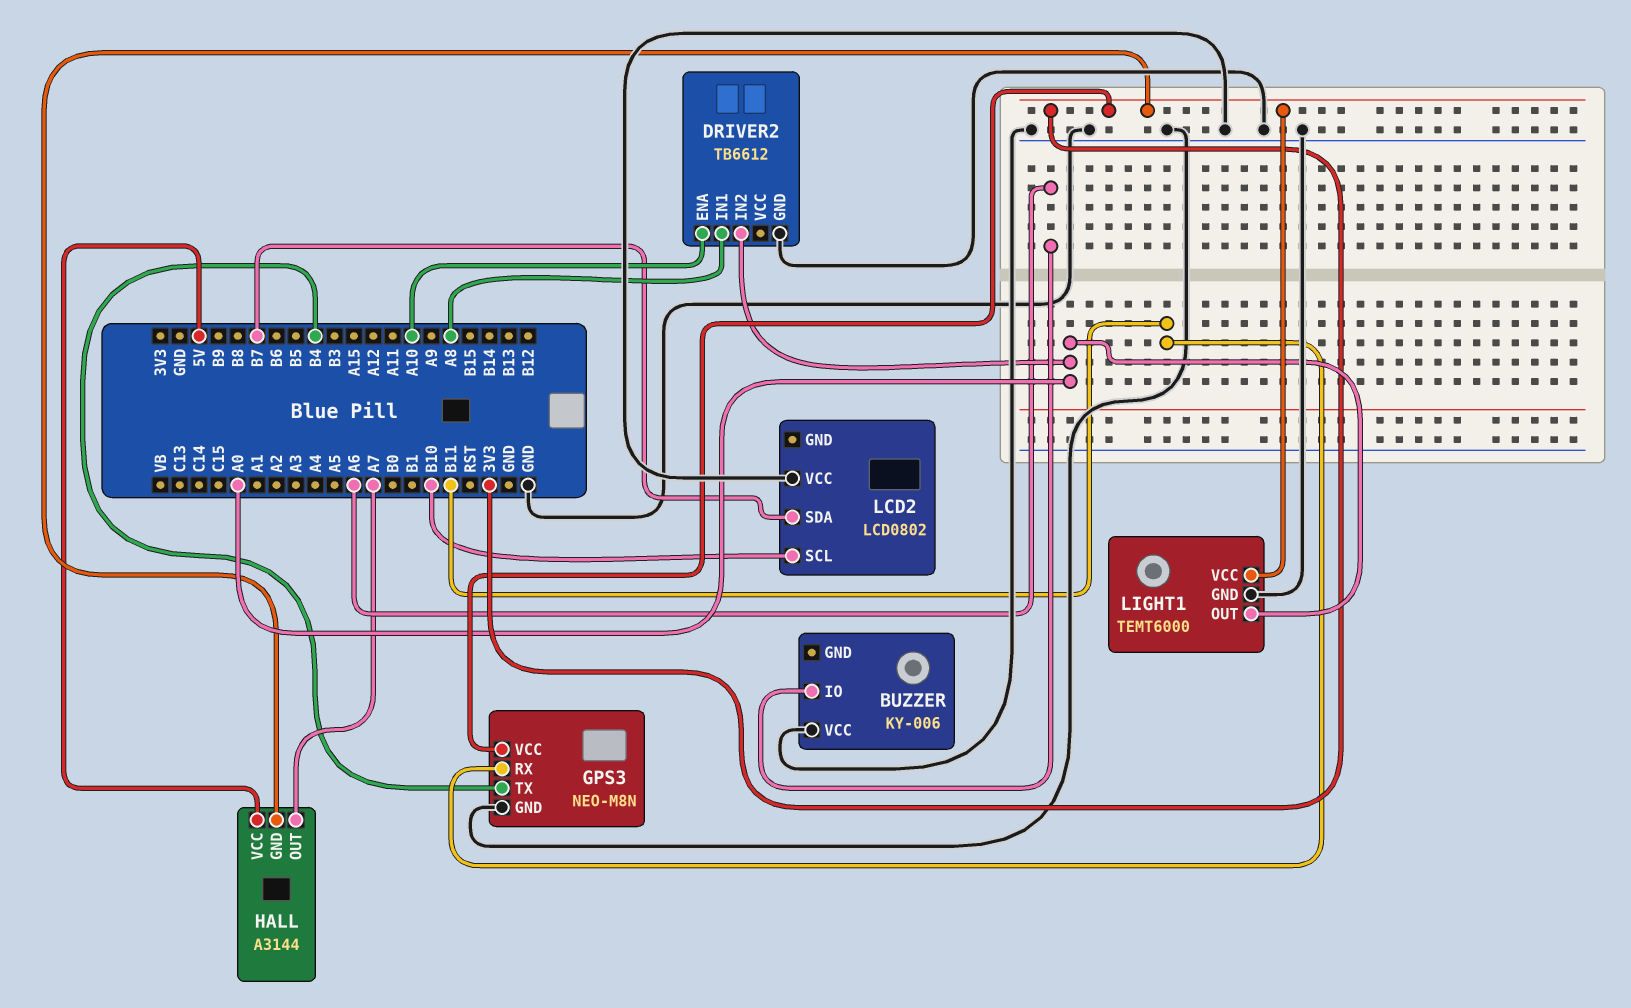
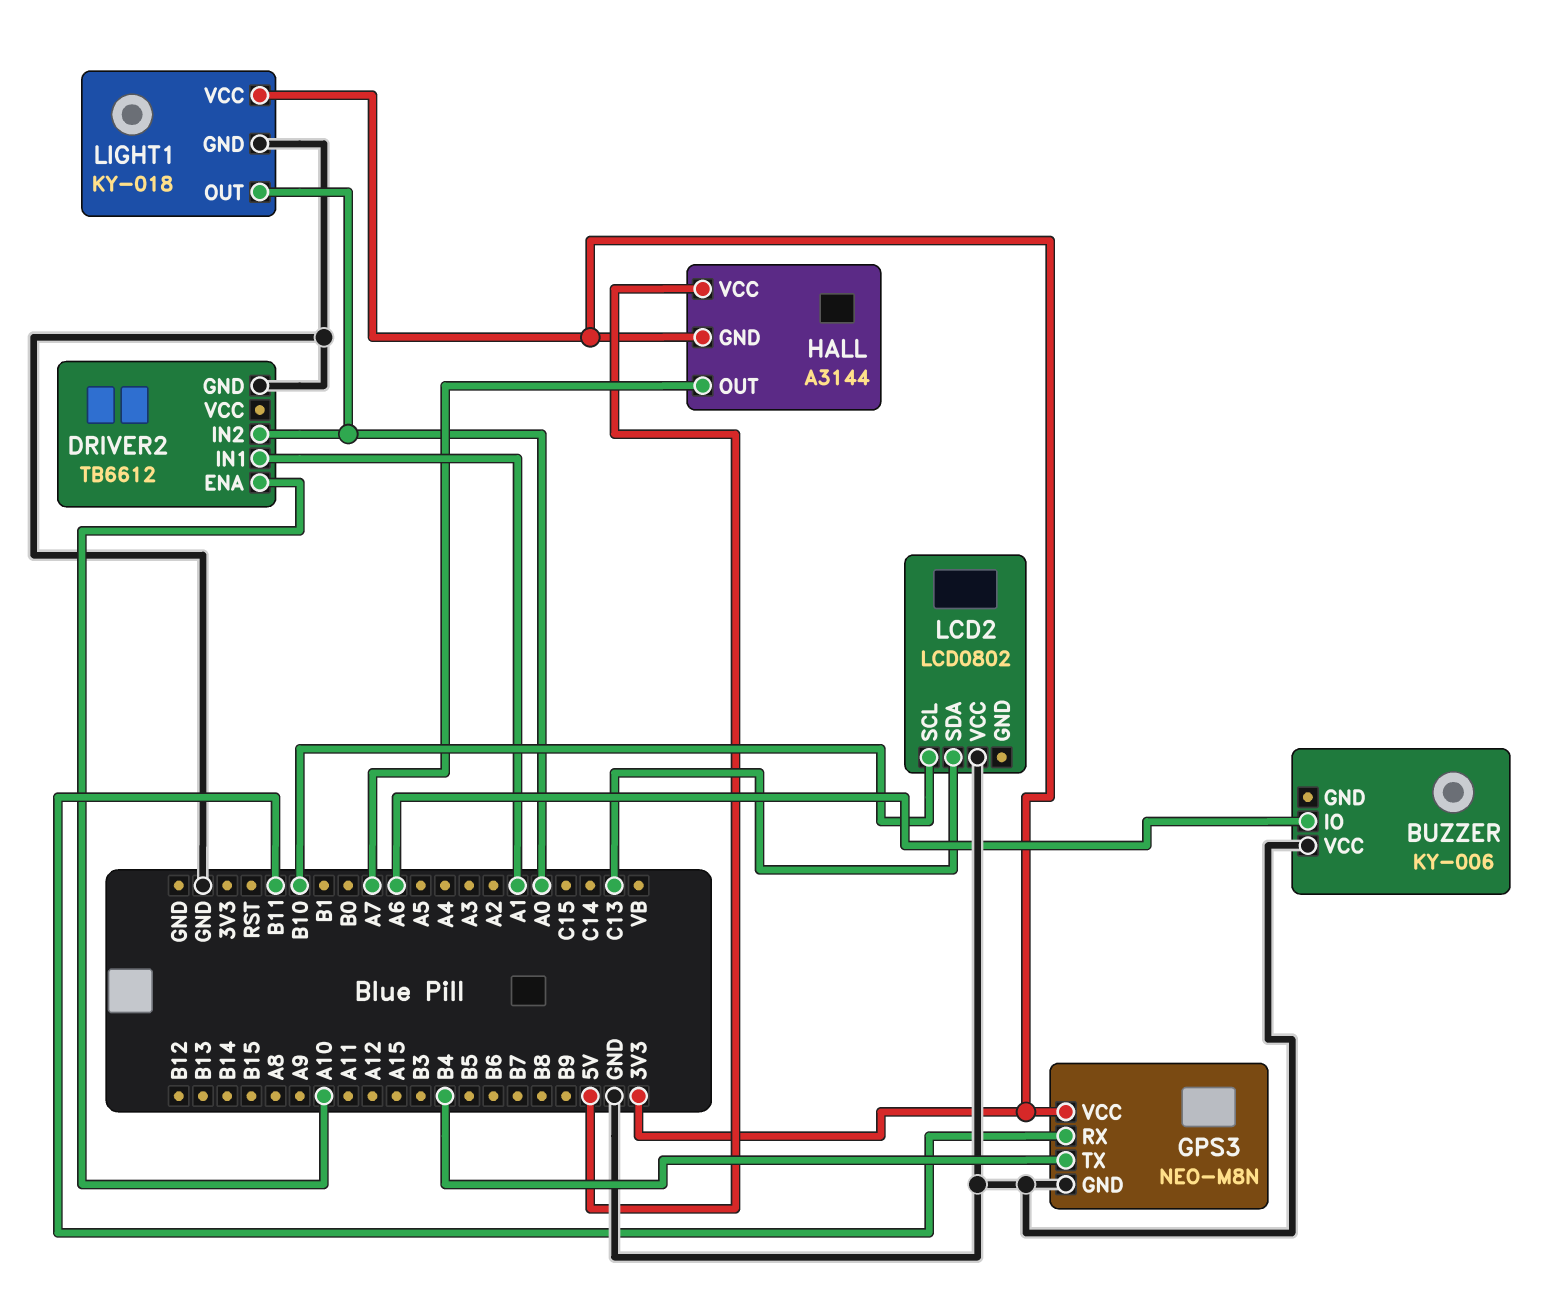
DRIVER2 pin IN1: A8 -> A1
LCD2 pin SDA: B7 -> C13
LIGHT1: TEMT6000 -> KY-018

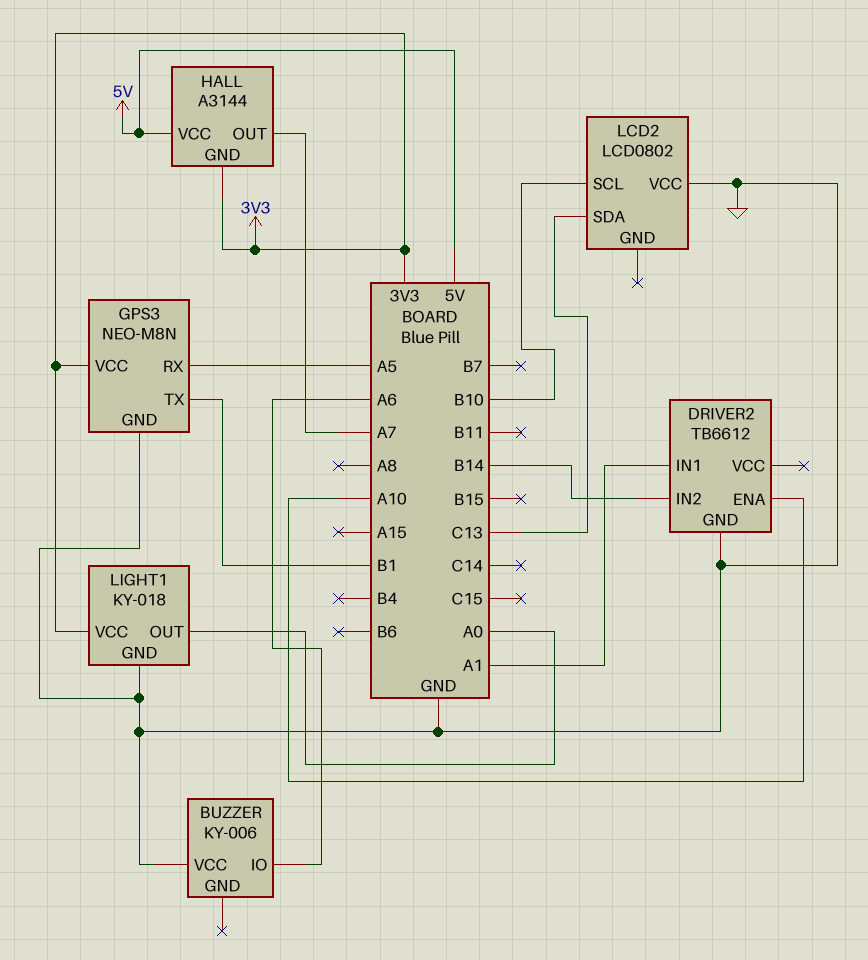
DRIVER2 pin IN2: A0 -> B14
GPS3 pin RX: B11 -> A5
GPS3 pin TX: B4 -> B1

